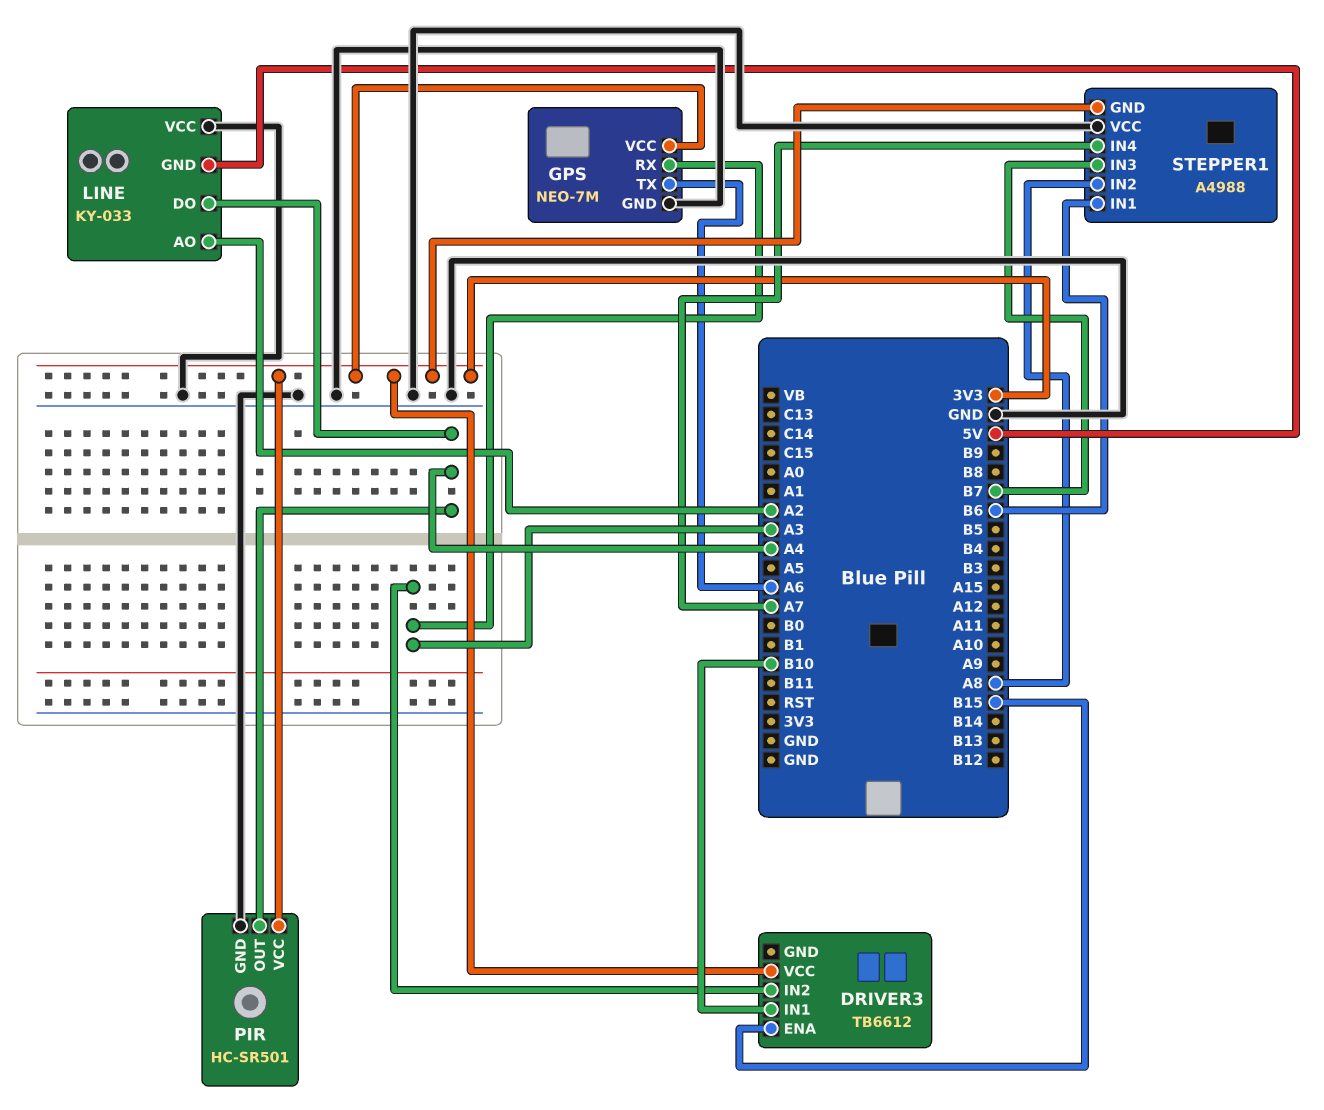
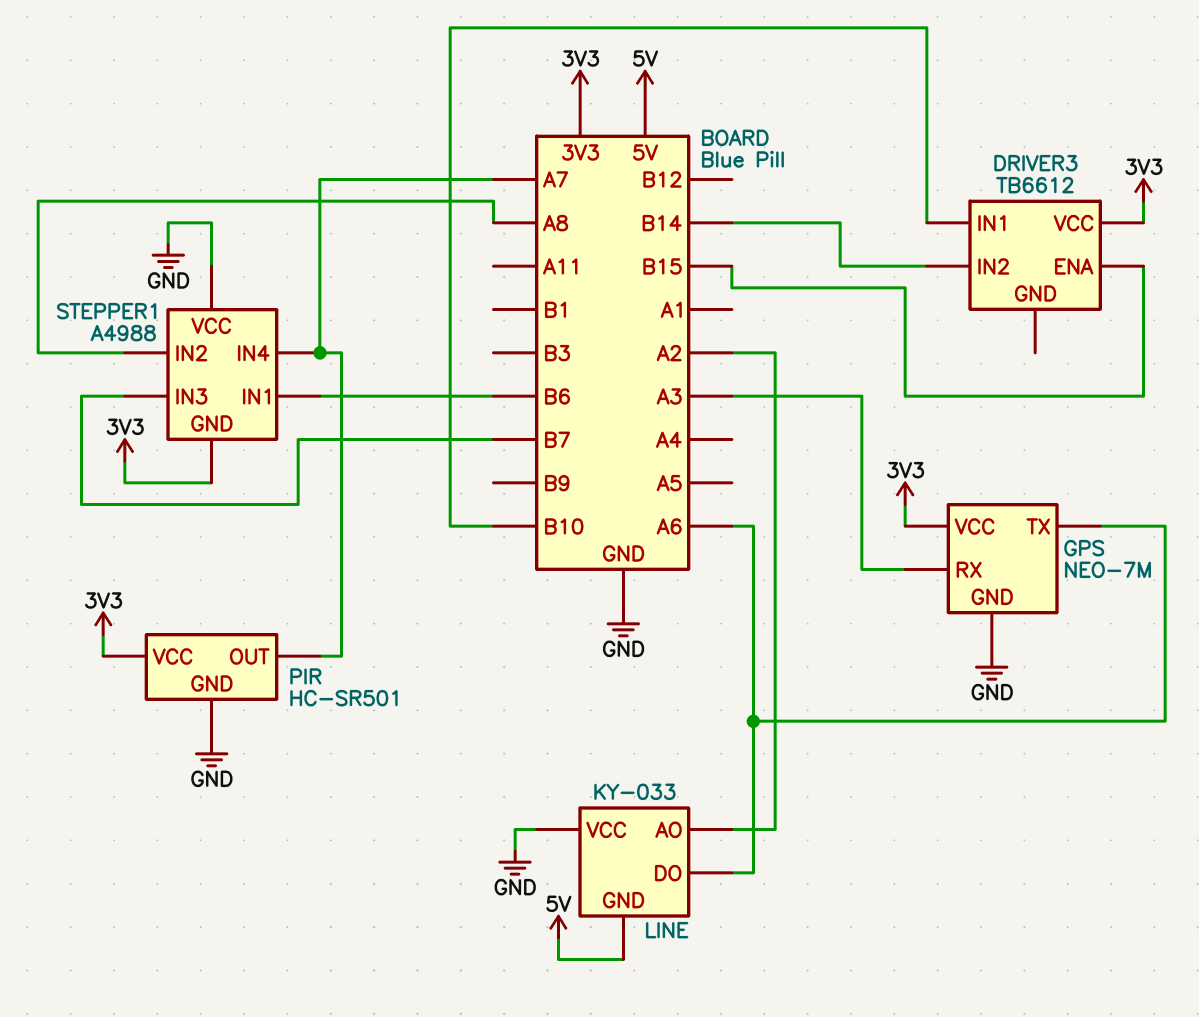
DRIVER3 pin IN2: A3 -> B14
LINE pin DO: A4 -> A6
PIR pin OUT: A4 -> A7

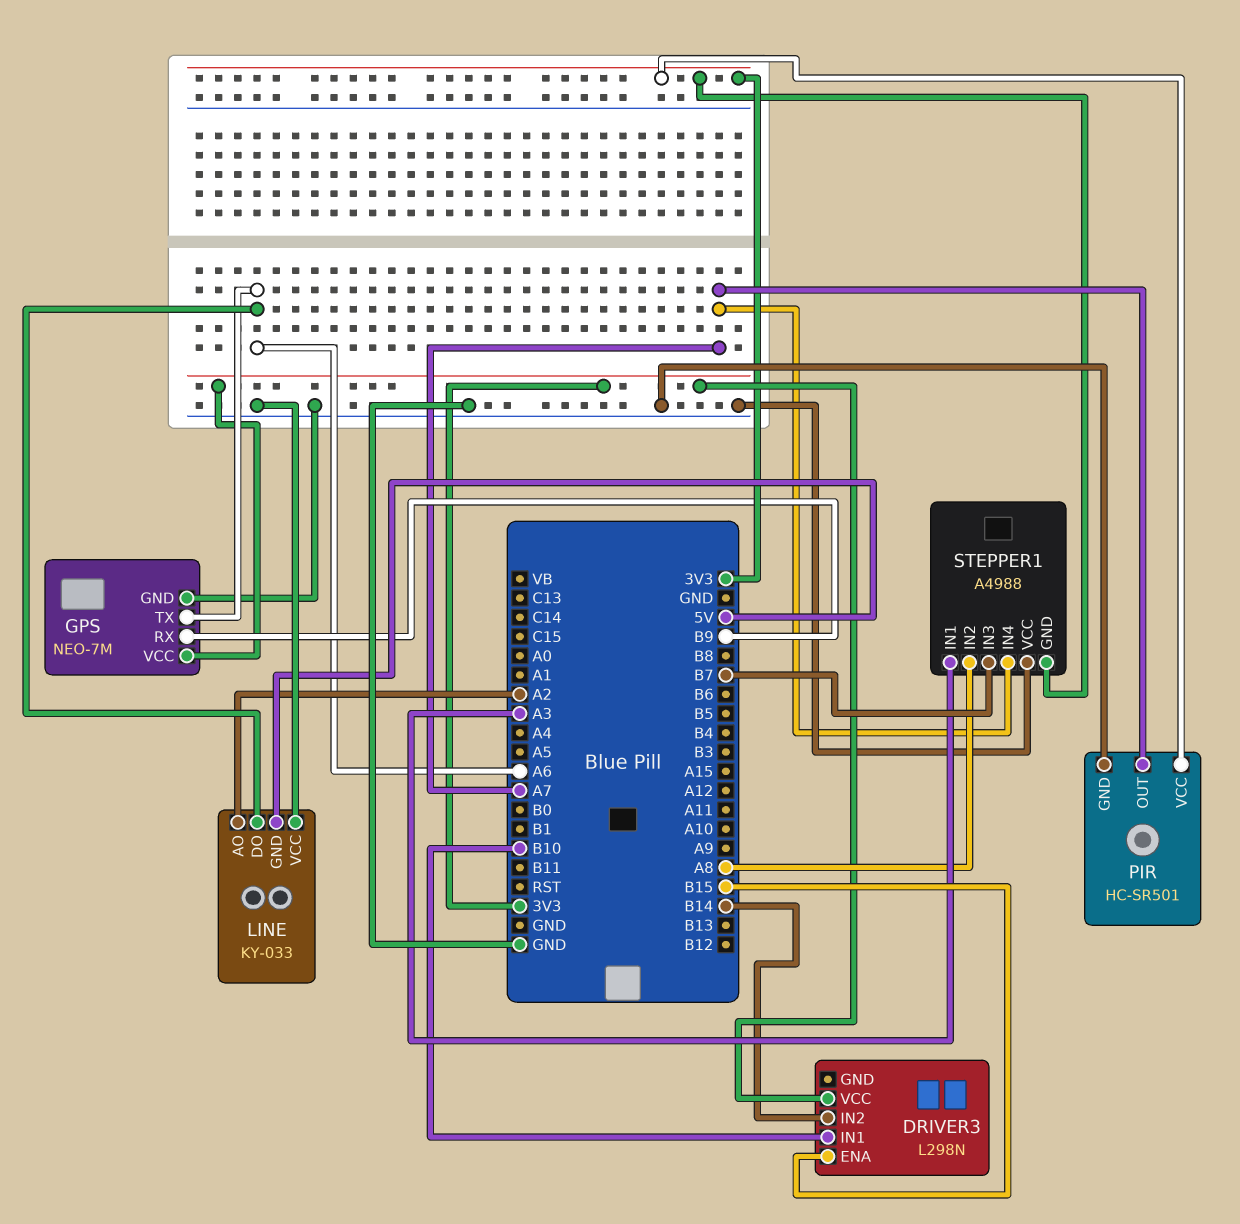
DRIVER3: TB6612 -> L298N
GPS pin RX: A3 -> B9
STEPPER1 pin IN1: B6 -> A3

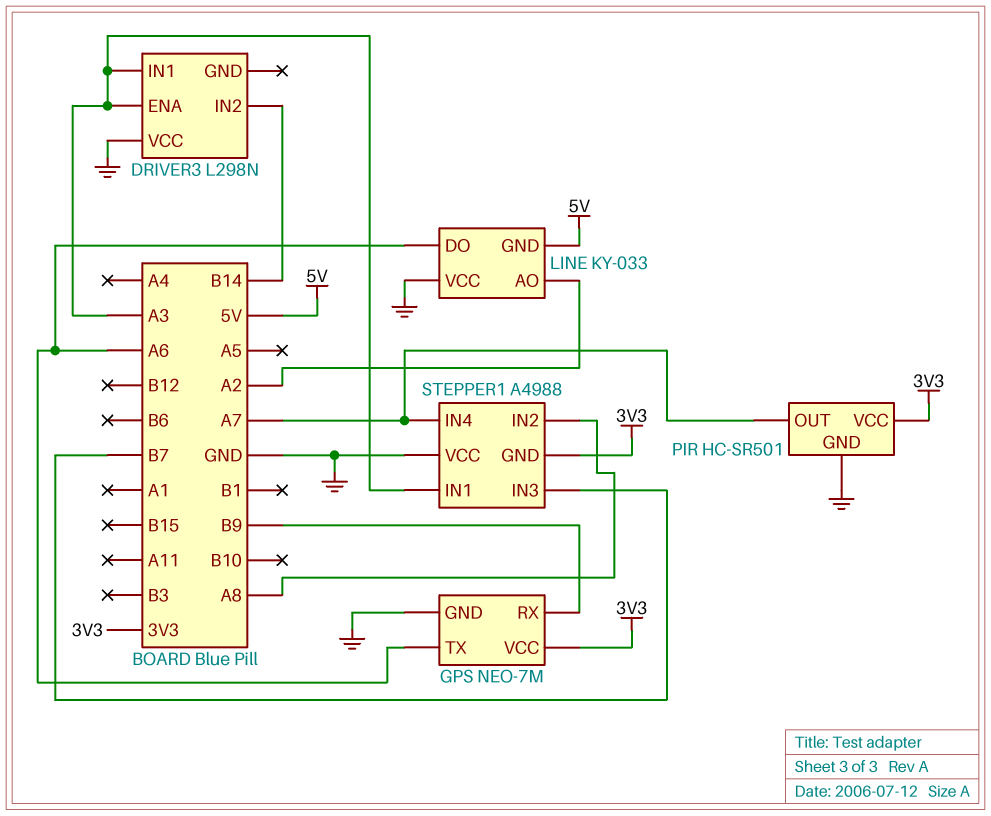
DRIVER3 pin ENA: B15 -> A3
DRIVER3 pin IN1: B10 -> A3
DRIVER3 pin VCC: 3V3 -> GND

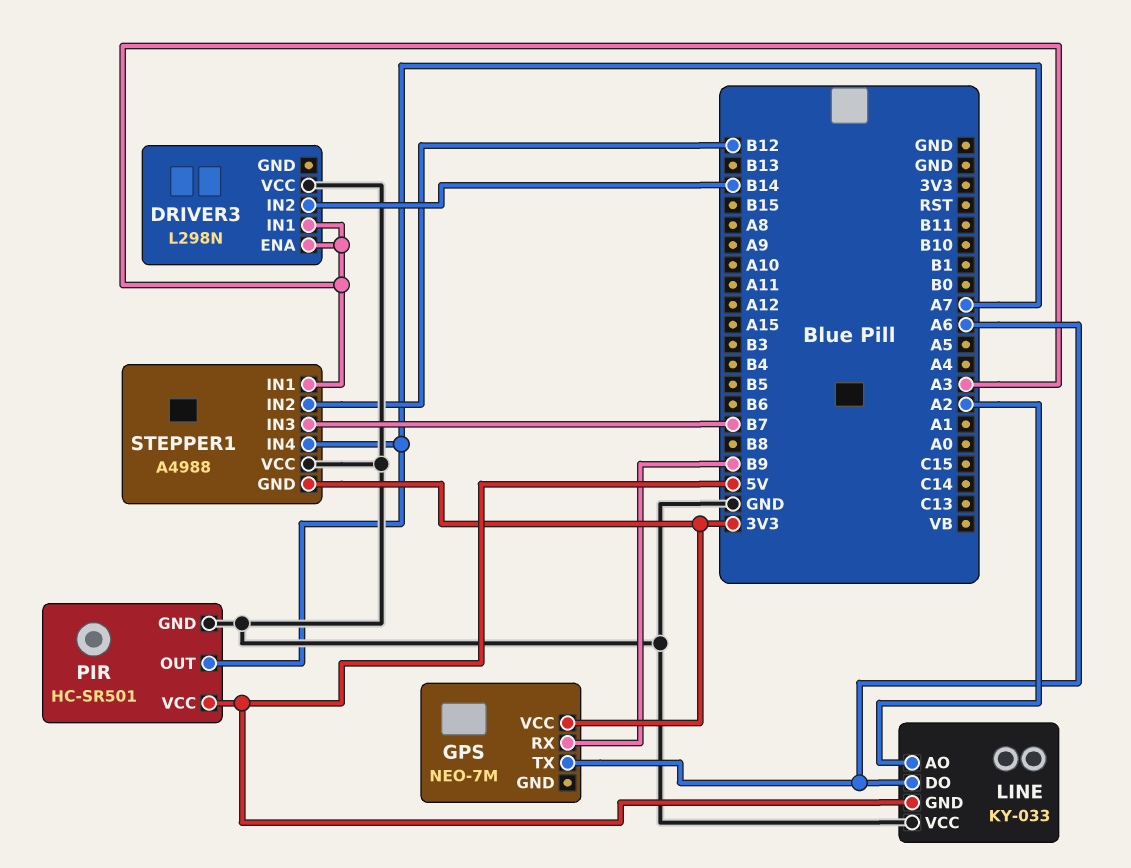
GPS pin GND: GND -> none
PIR pin VCC: 3V3 -> 5V
STEPPER1 pin IN2: A8 -> B12

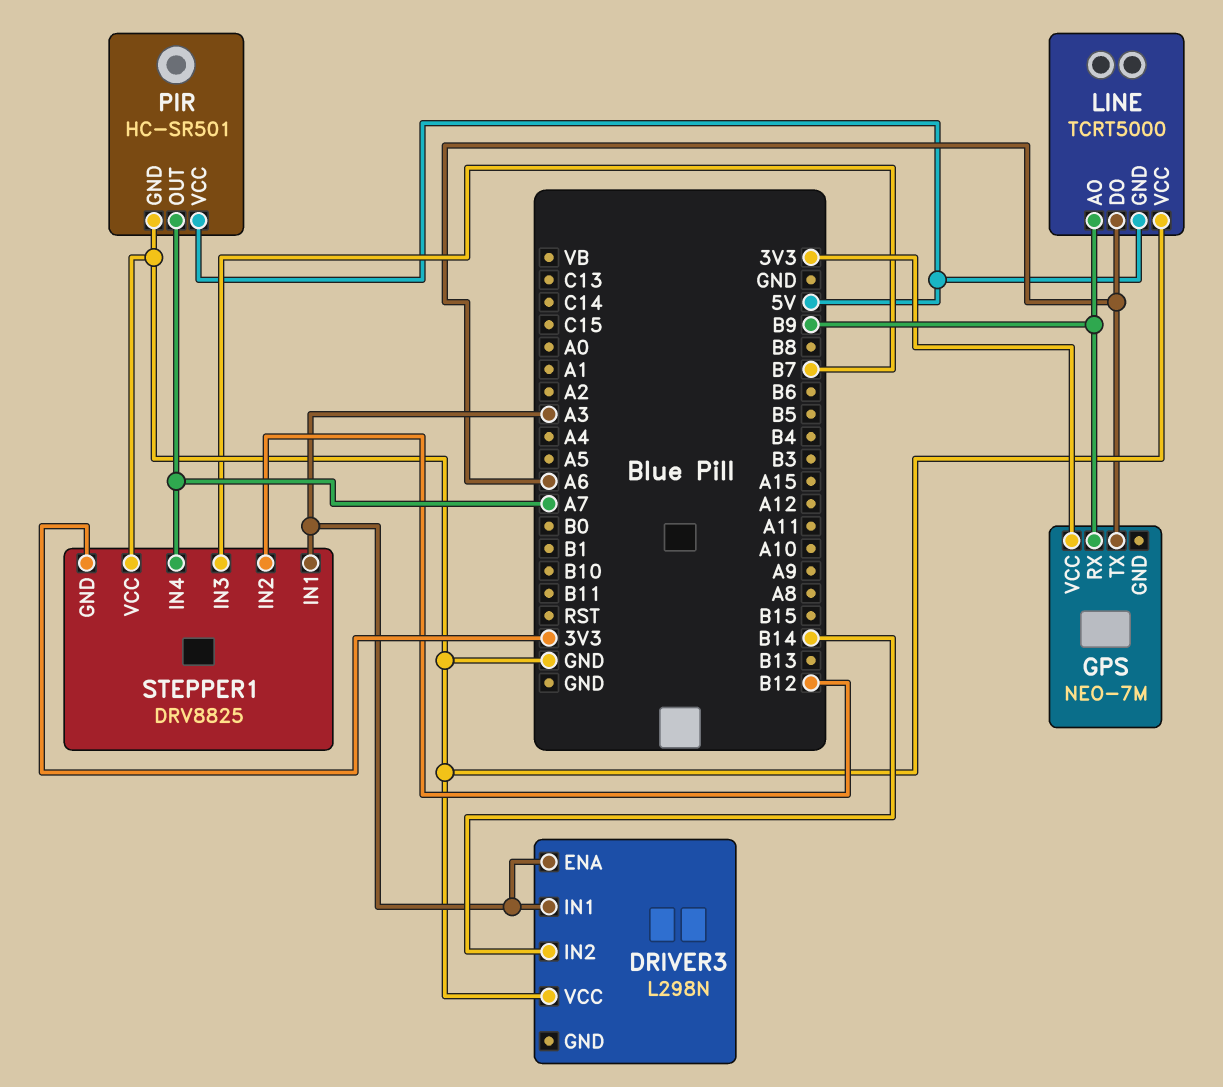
LINE: KY-033 -> TCRT5000
LINE pin AO: A2 -> B9
STEPPER1: A4988 -> DRV8825

